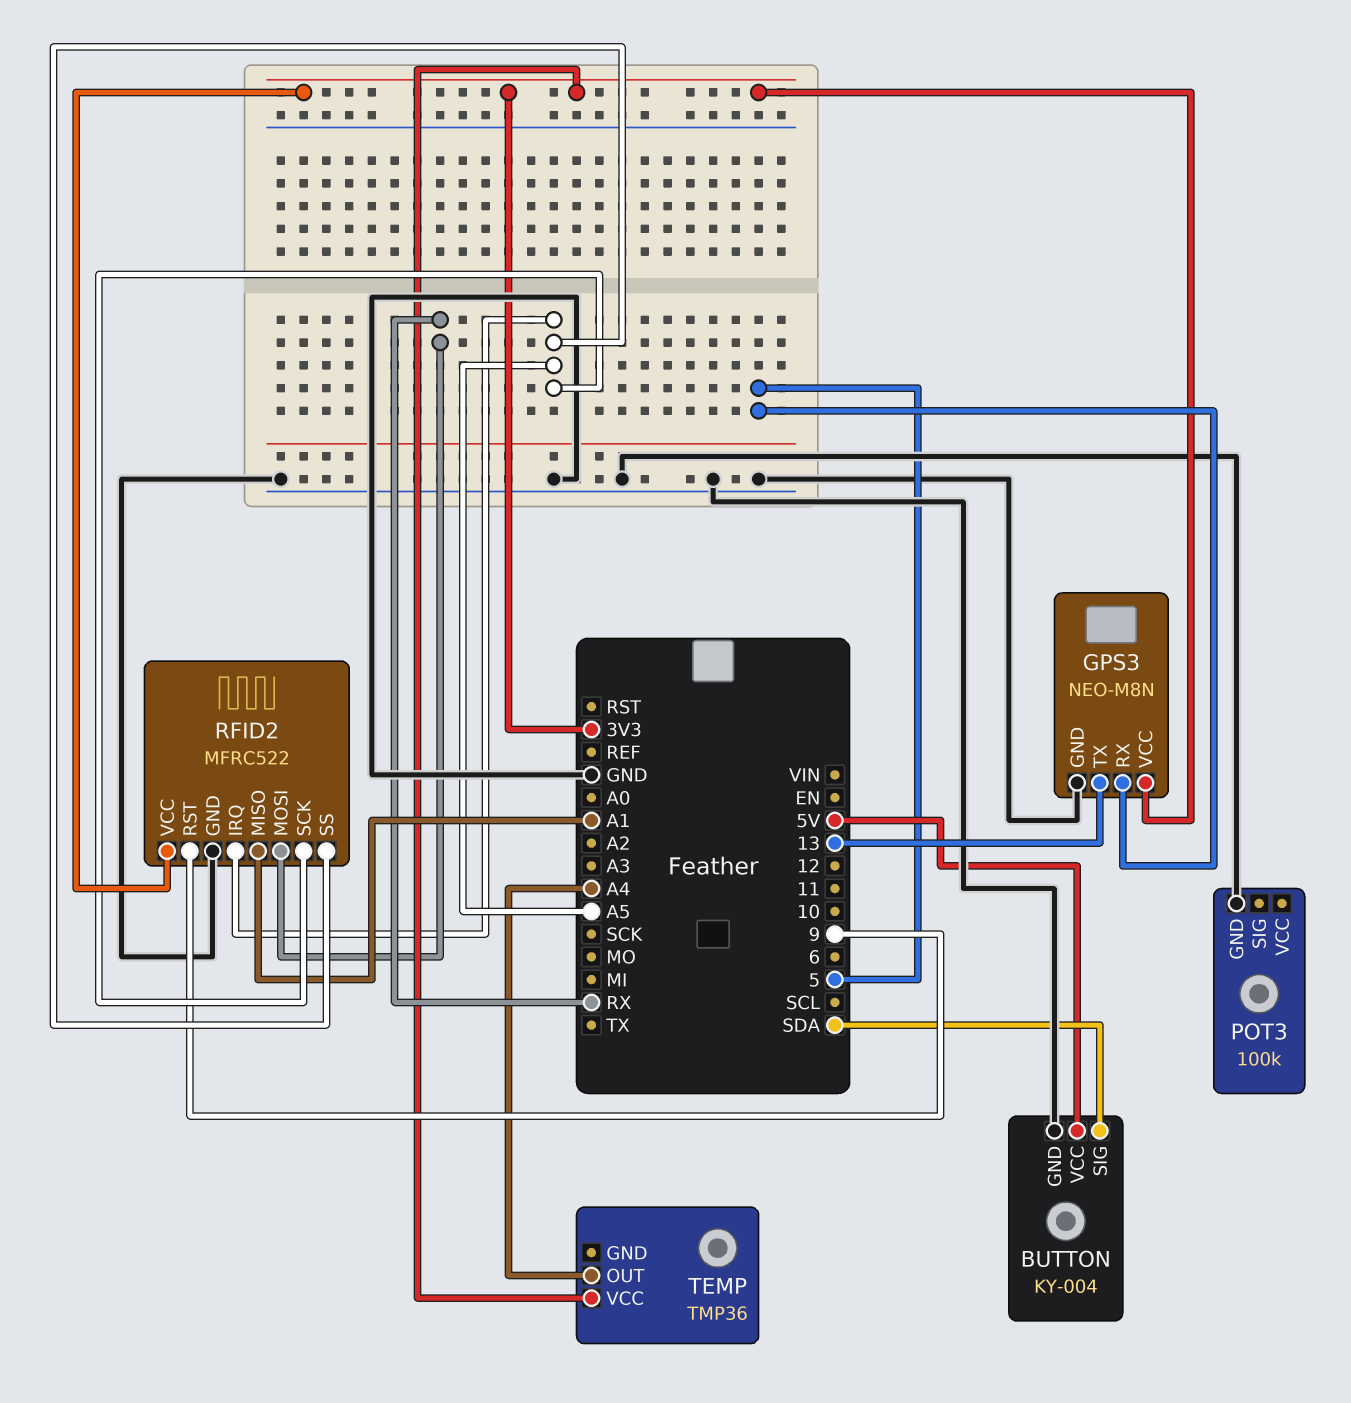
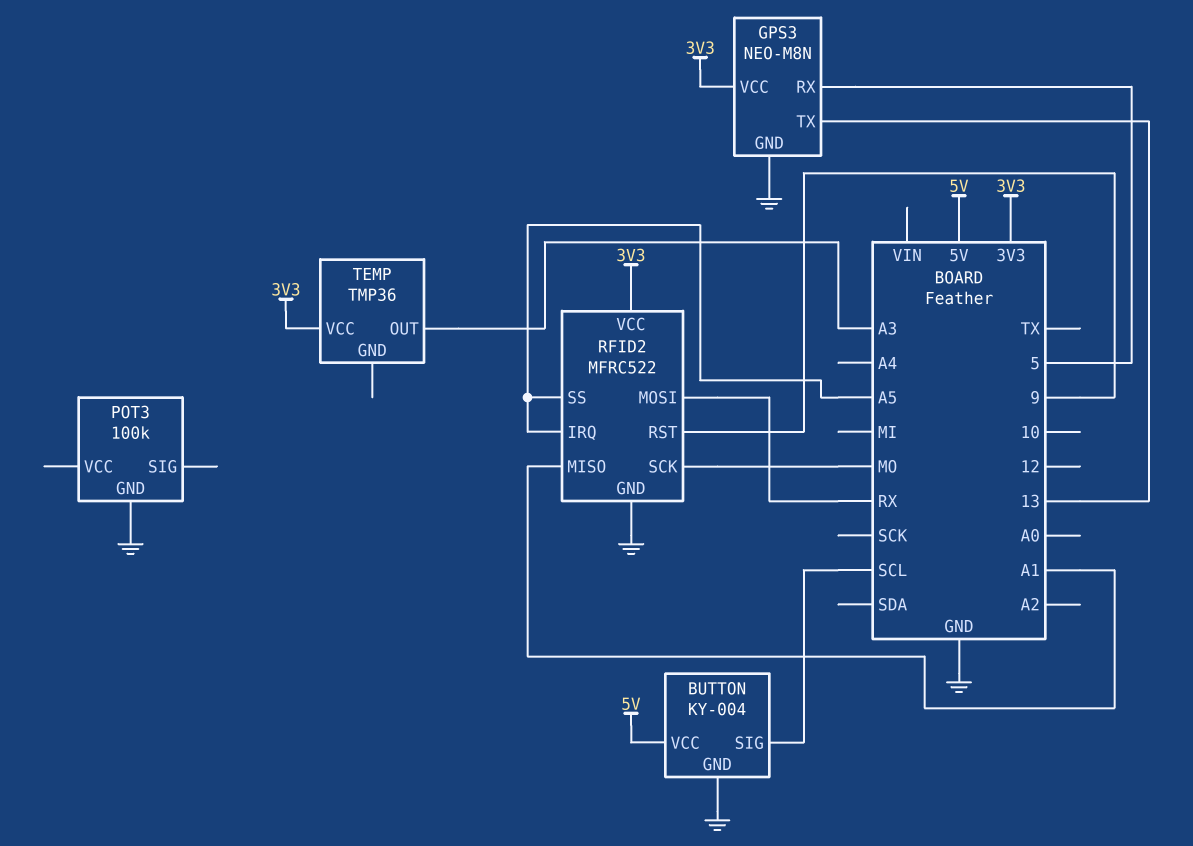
BUTTON pin SIG: SDA -> SCL
RFID2 pin SCK: A5 -> MO
TEMP pin OUT: A4 -> A3

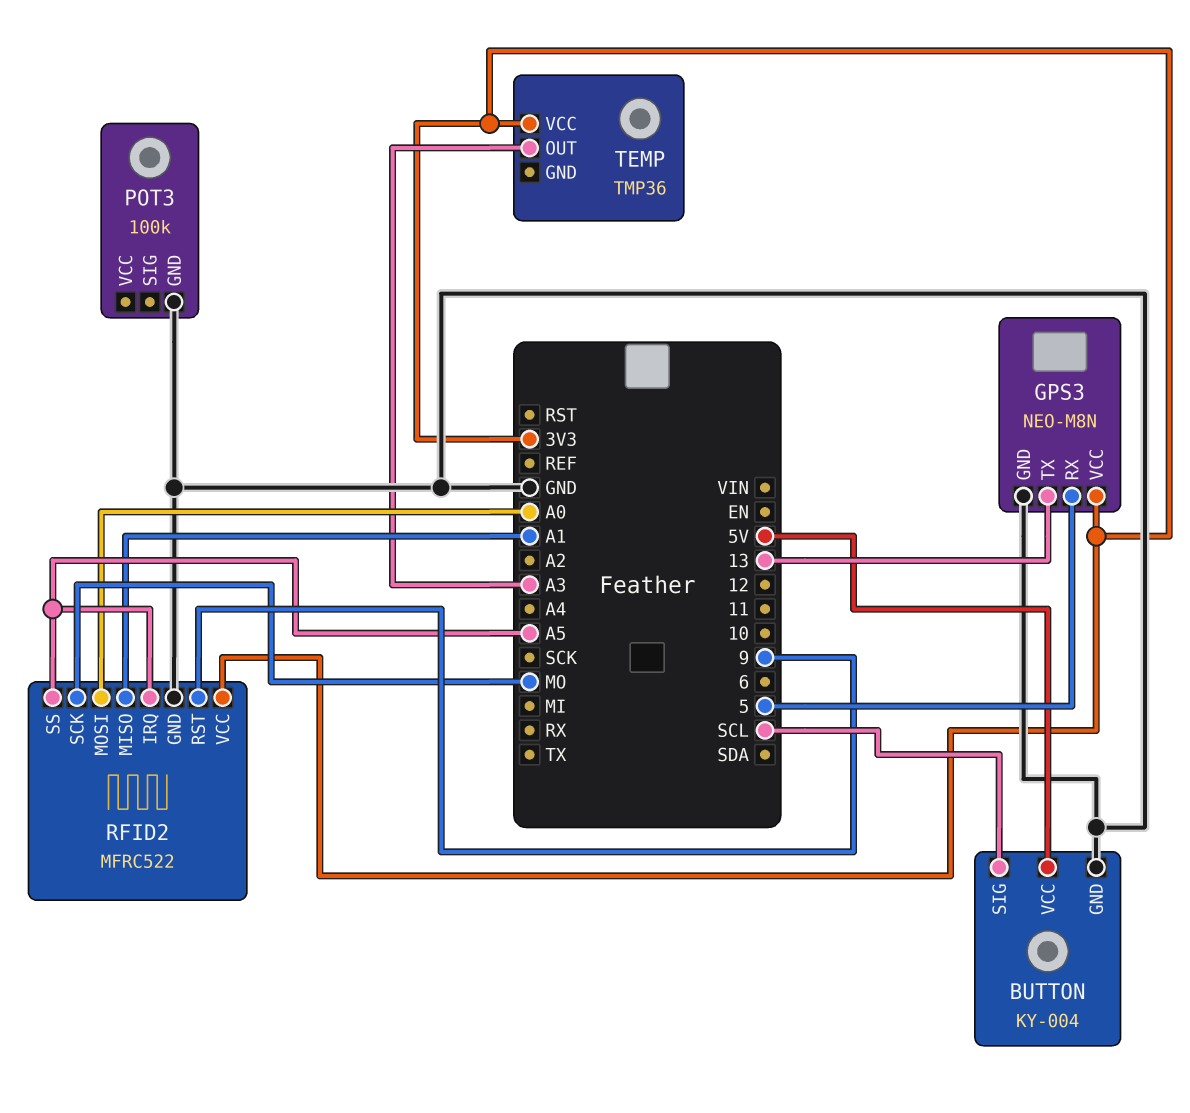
RFID2 pin MOSI: RX -> A0

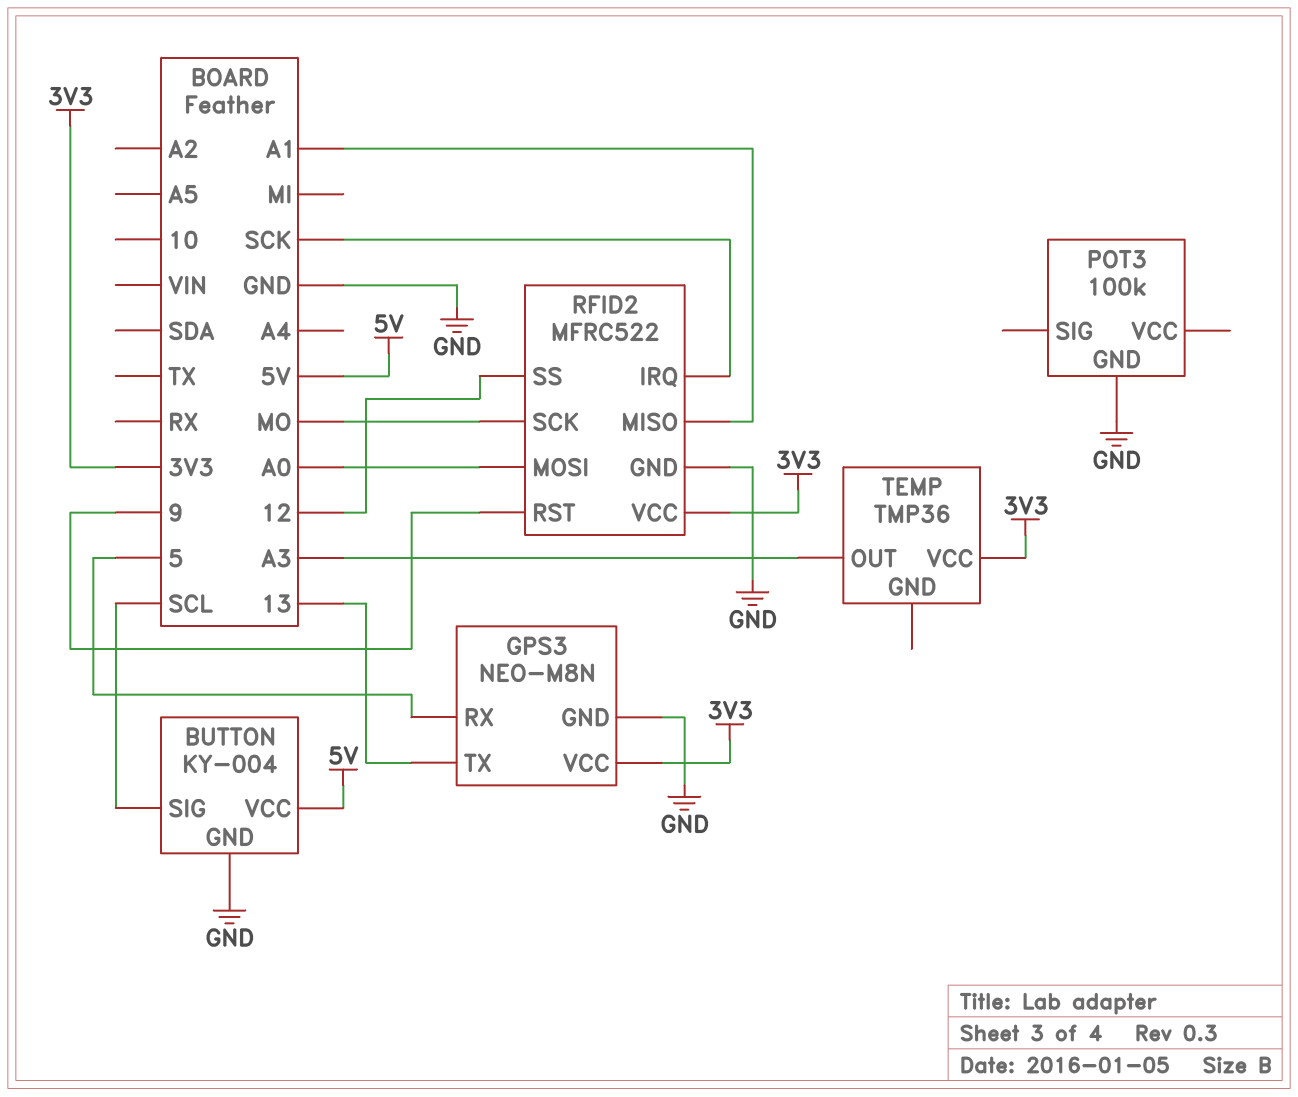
RFID2 pin IRQ: A5 -> SCK
RFID2 pin SS: A5 -> 12

